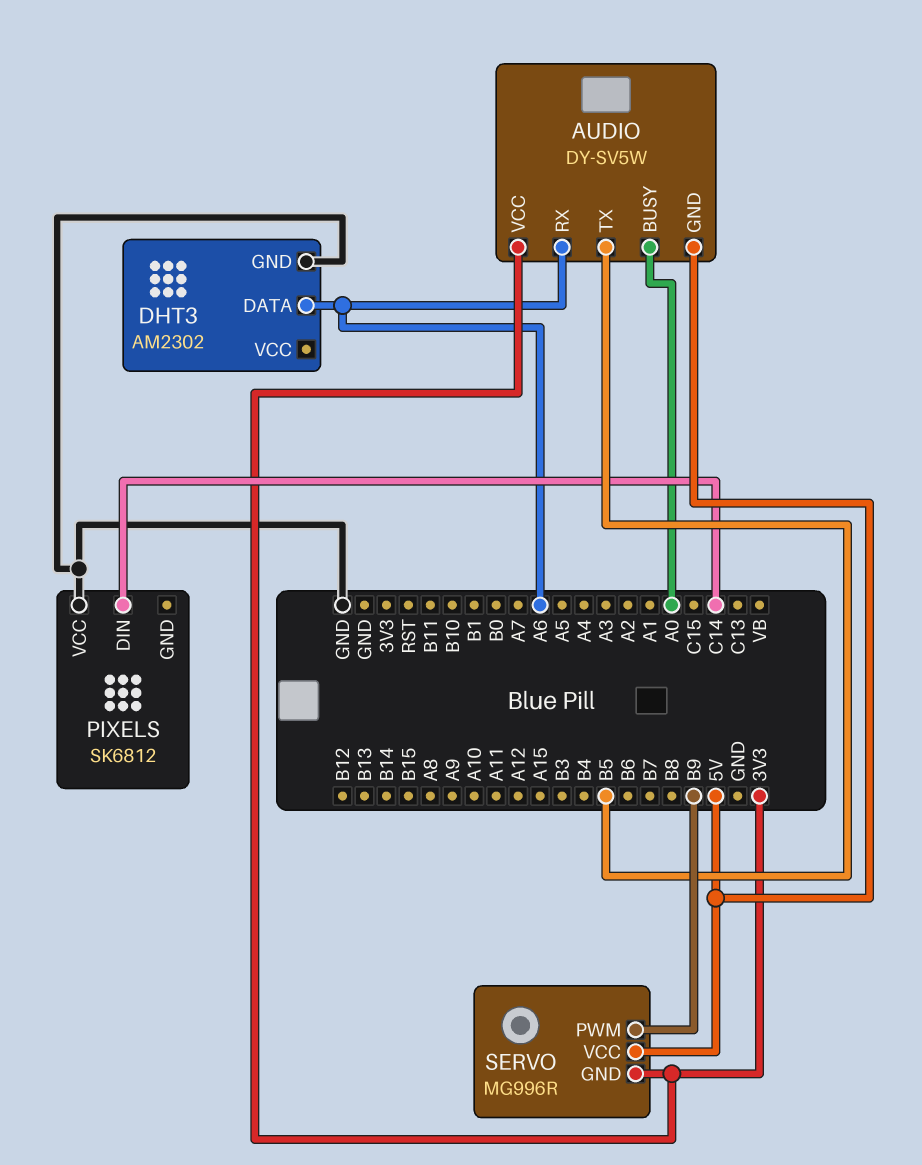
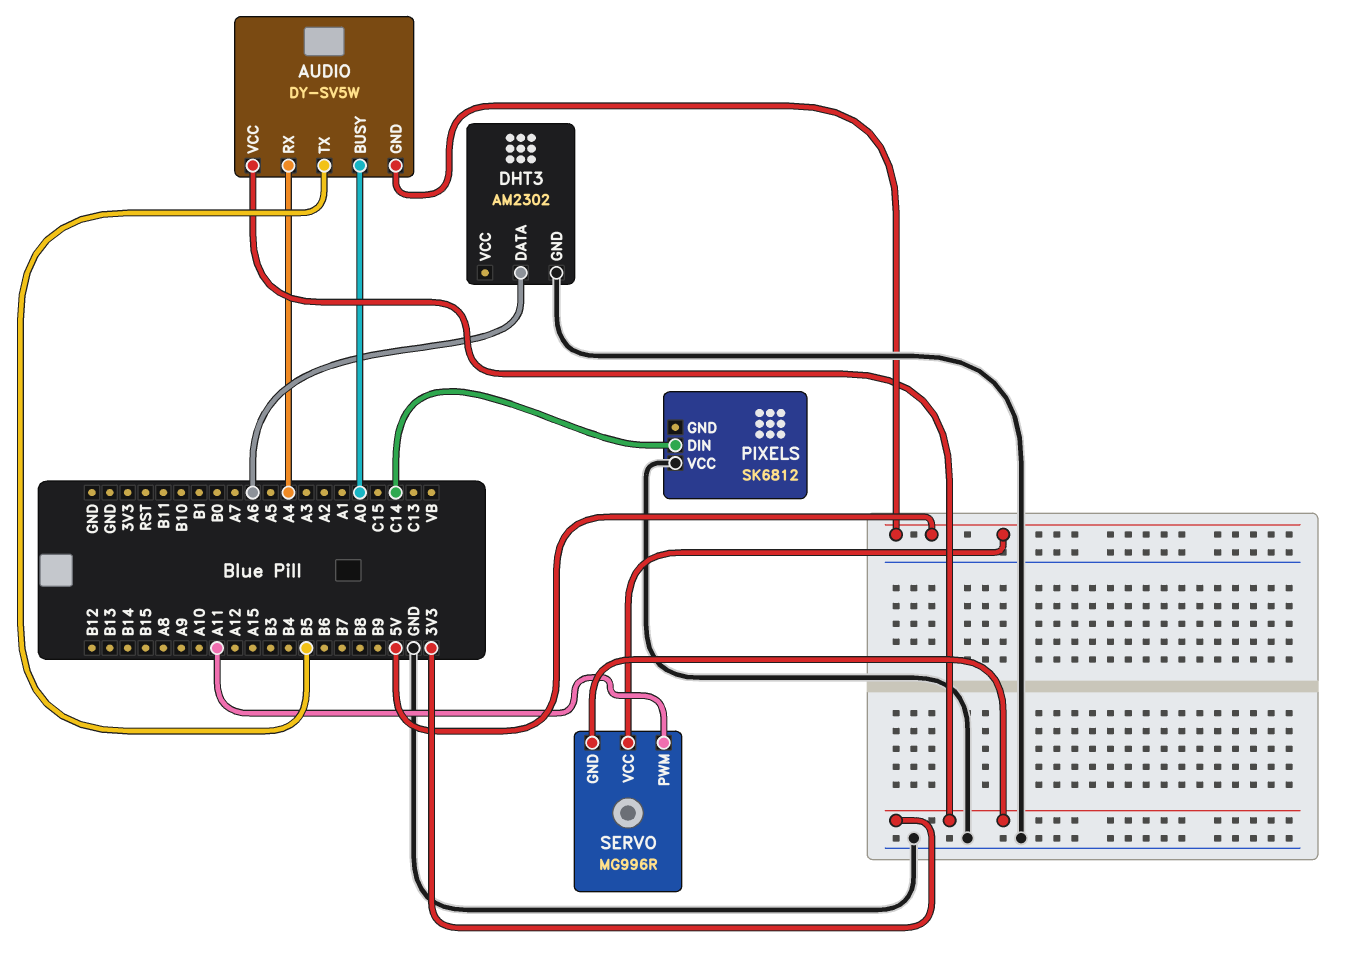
AUDIO pin RX: A6 -> A4
SERVO pin PWM: B9 -> A11

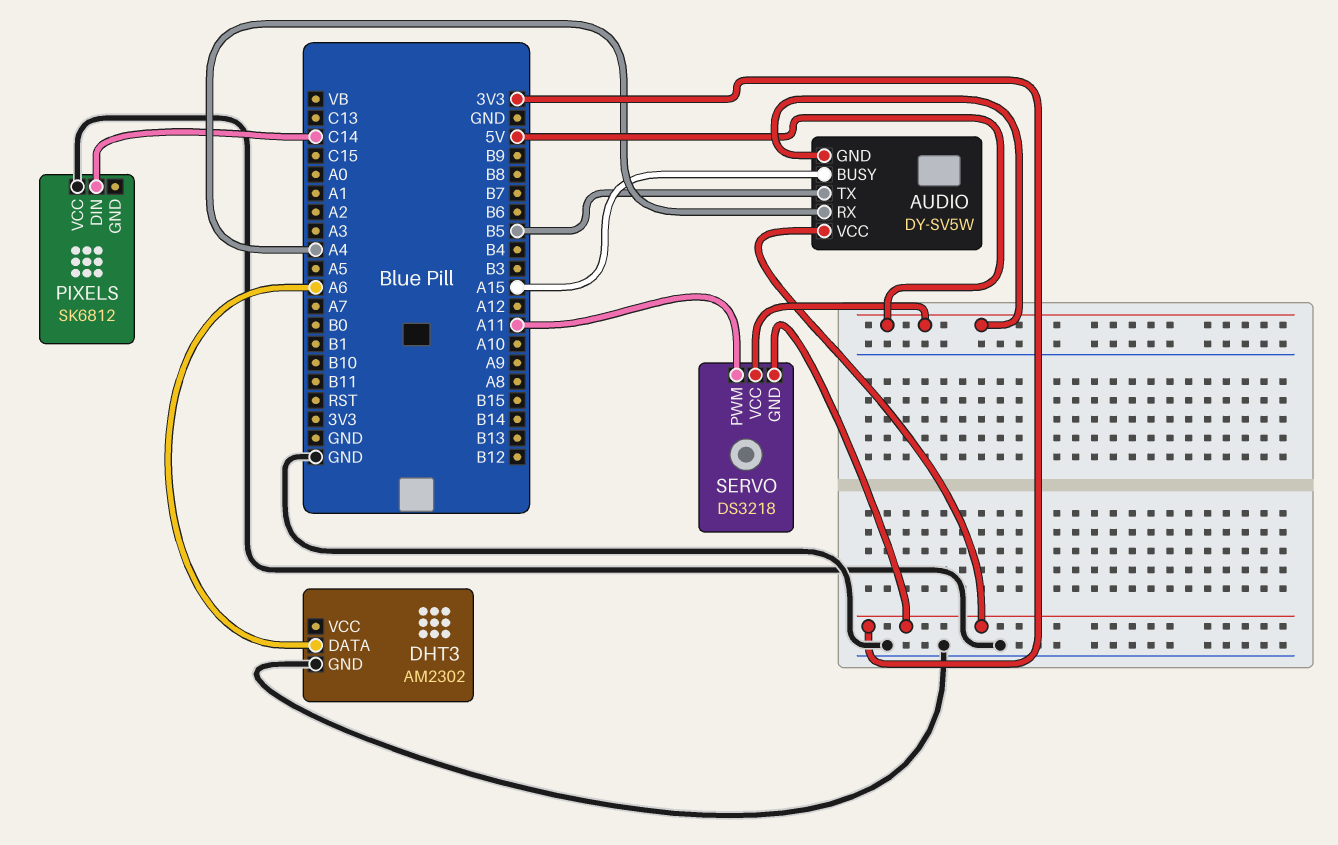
AUDIO pin BUSY: A0 -> A15
SERVO: MG996R -> DS3218

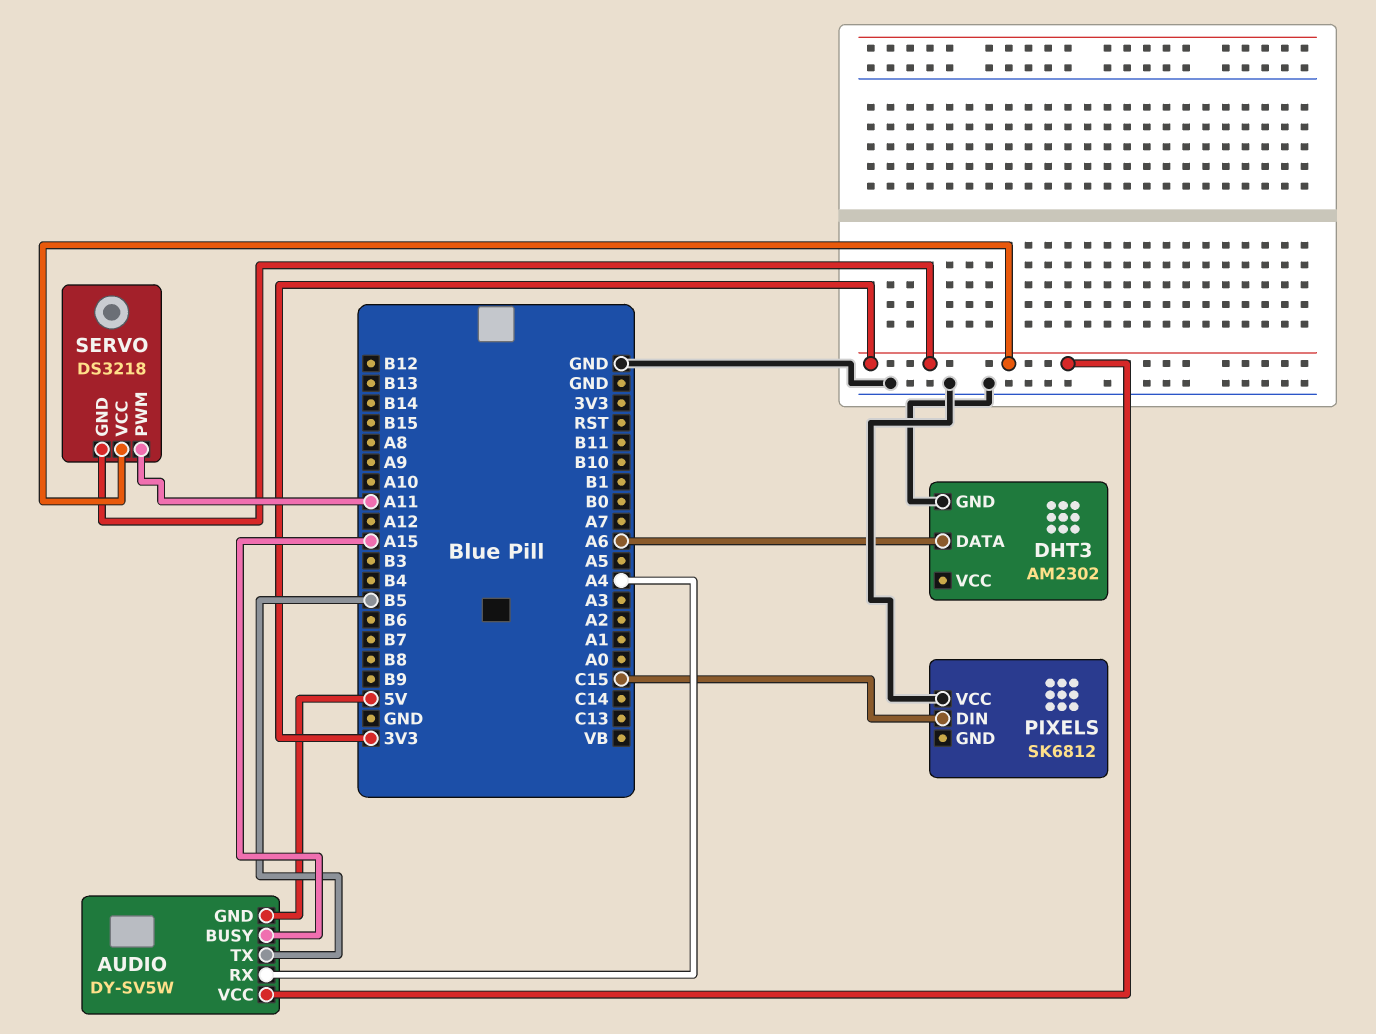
PIXELS pin DIN: C14 -> C15
SERVO pin VCC: 5V -> 3V3

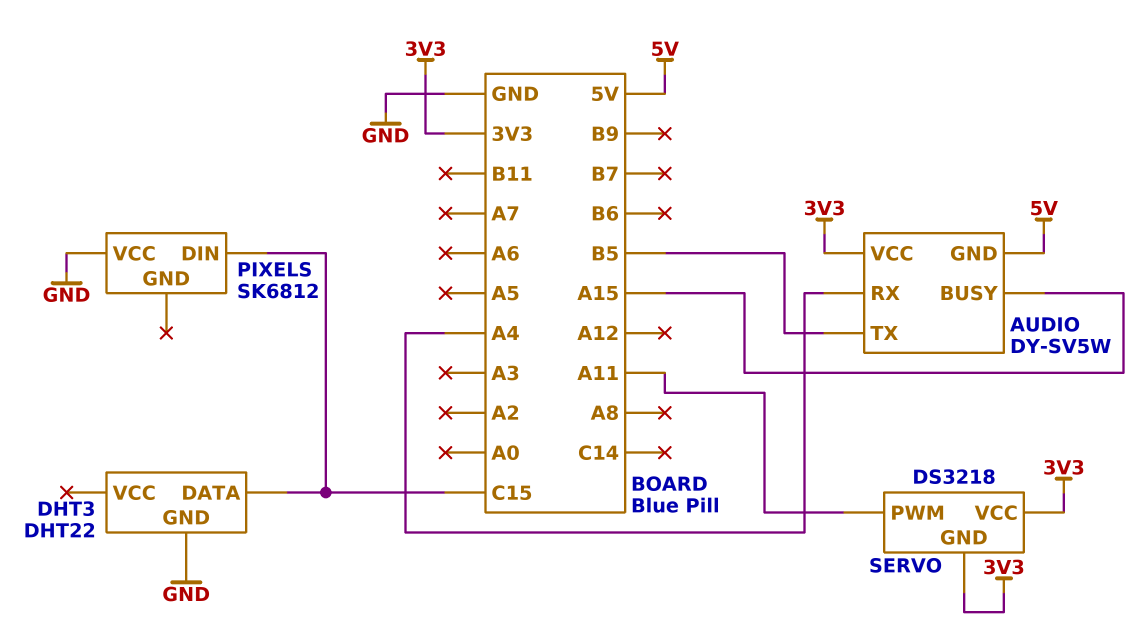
DHT3: AM2302 -> DHT22
DHT3 pin DATA: A6 -> C15

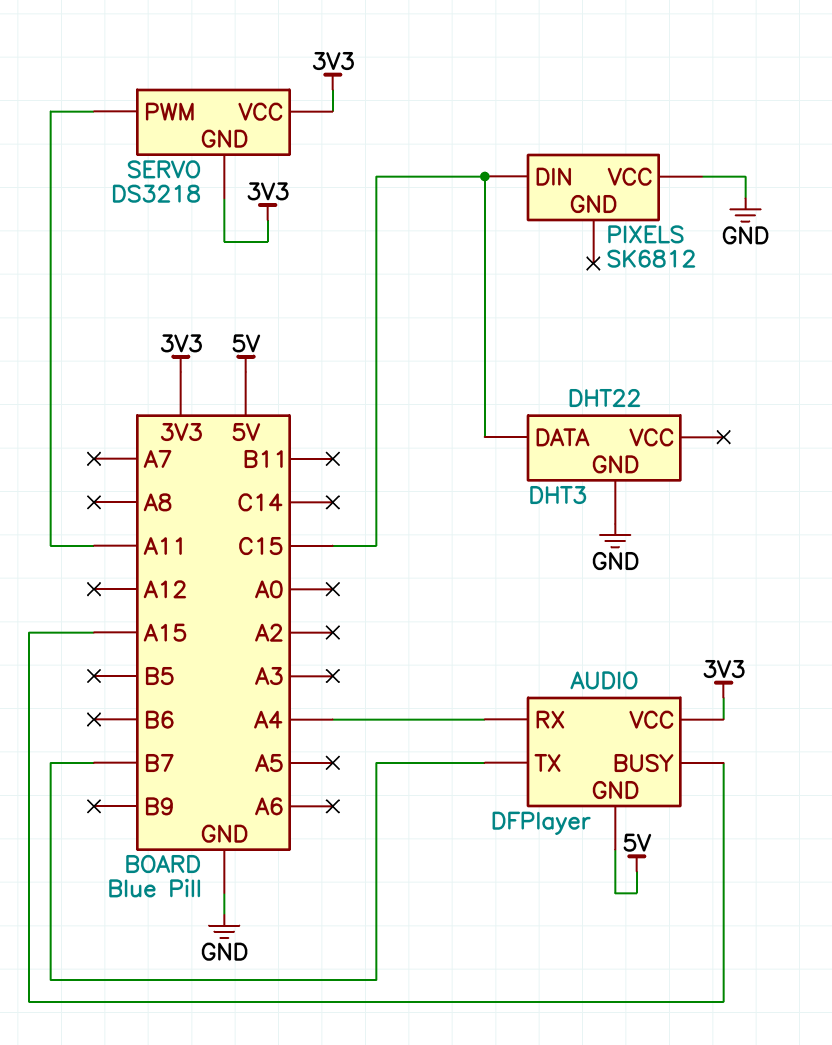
AUDIO: DY-SV5W -> DFPlayer
AUDIO pin TX: B5 -> B7

